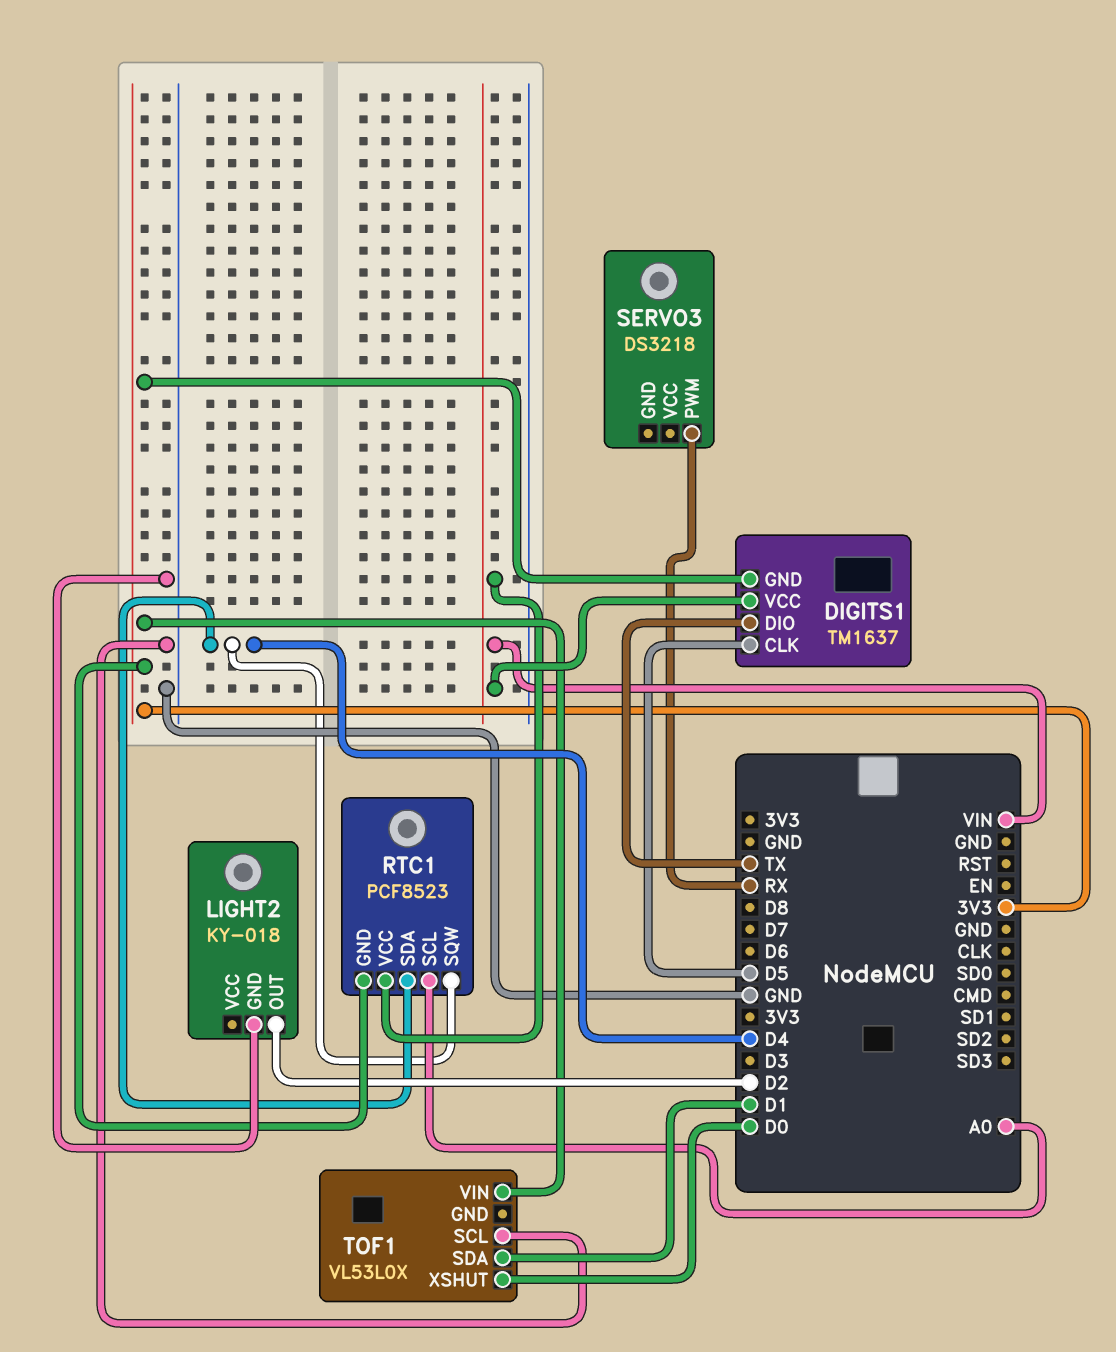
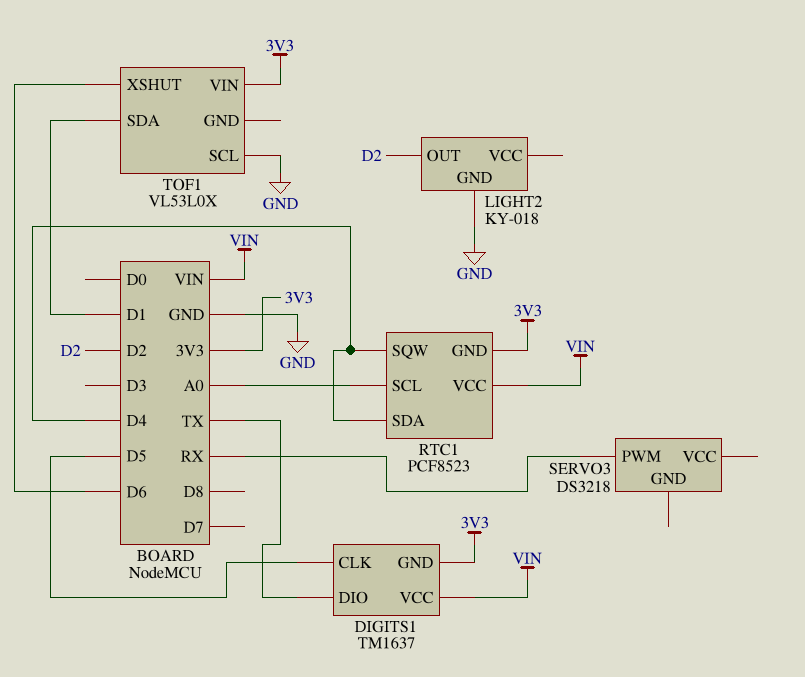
TOF1 pin XSHUT: D0 -> D6

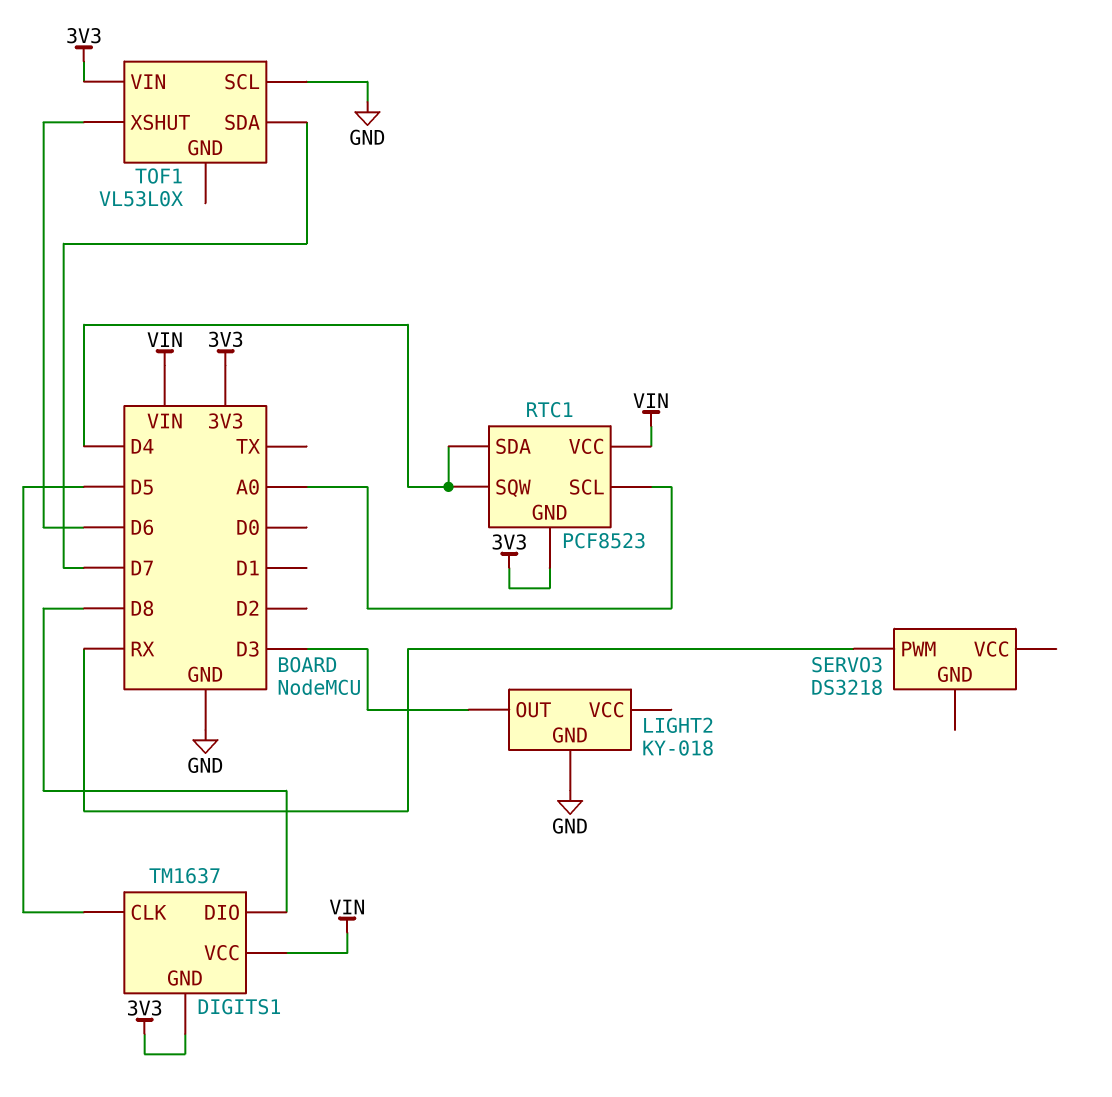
DIGITS1 pin DIO: TX -> D8
LIGHT2 pin OUT: D2 -> D3
TOF1 pin SDA: D1 -> D7

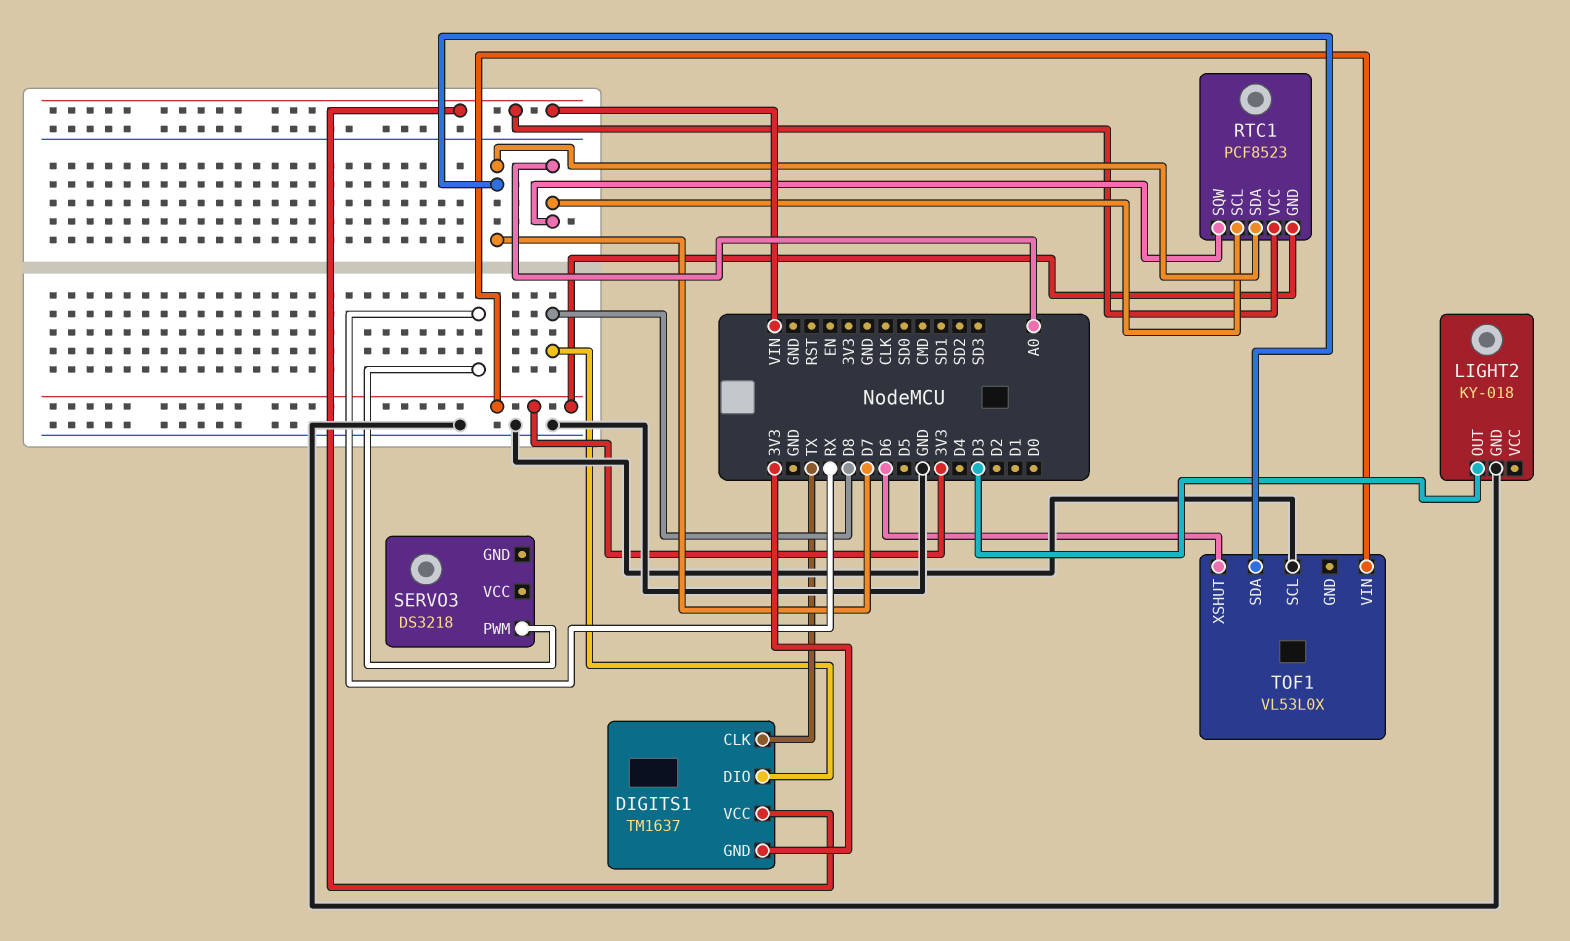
DIGITS1 pin CLK: D5 -> TX
RTC1 pin SDA: D4 -> D7
RTC1 pin SQW: D4 -> A0

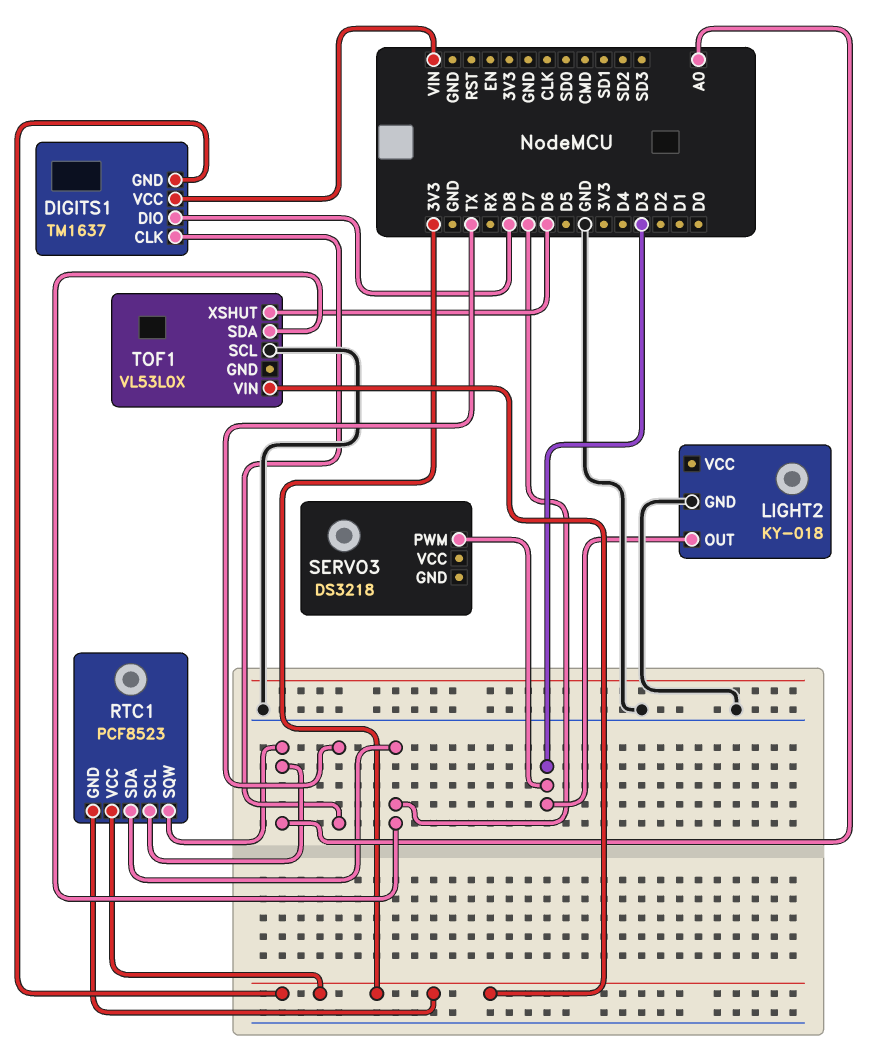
RTC1 pin VCC: VIN -> 3V3
SERVO3 pin PWM: RX -> D3

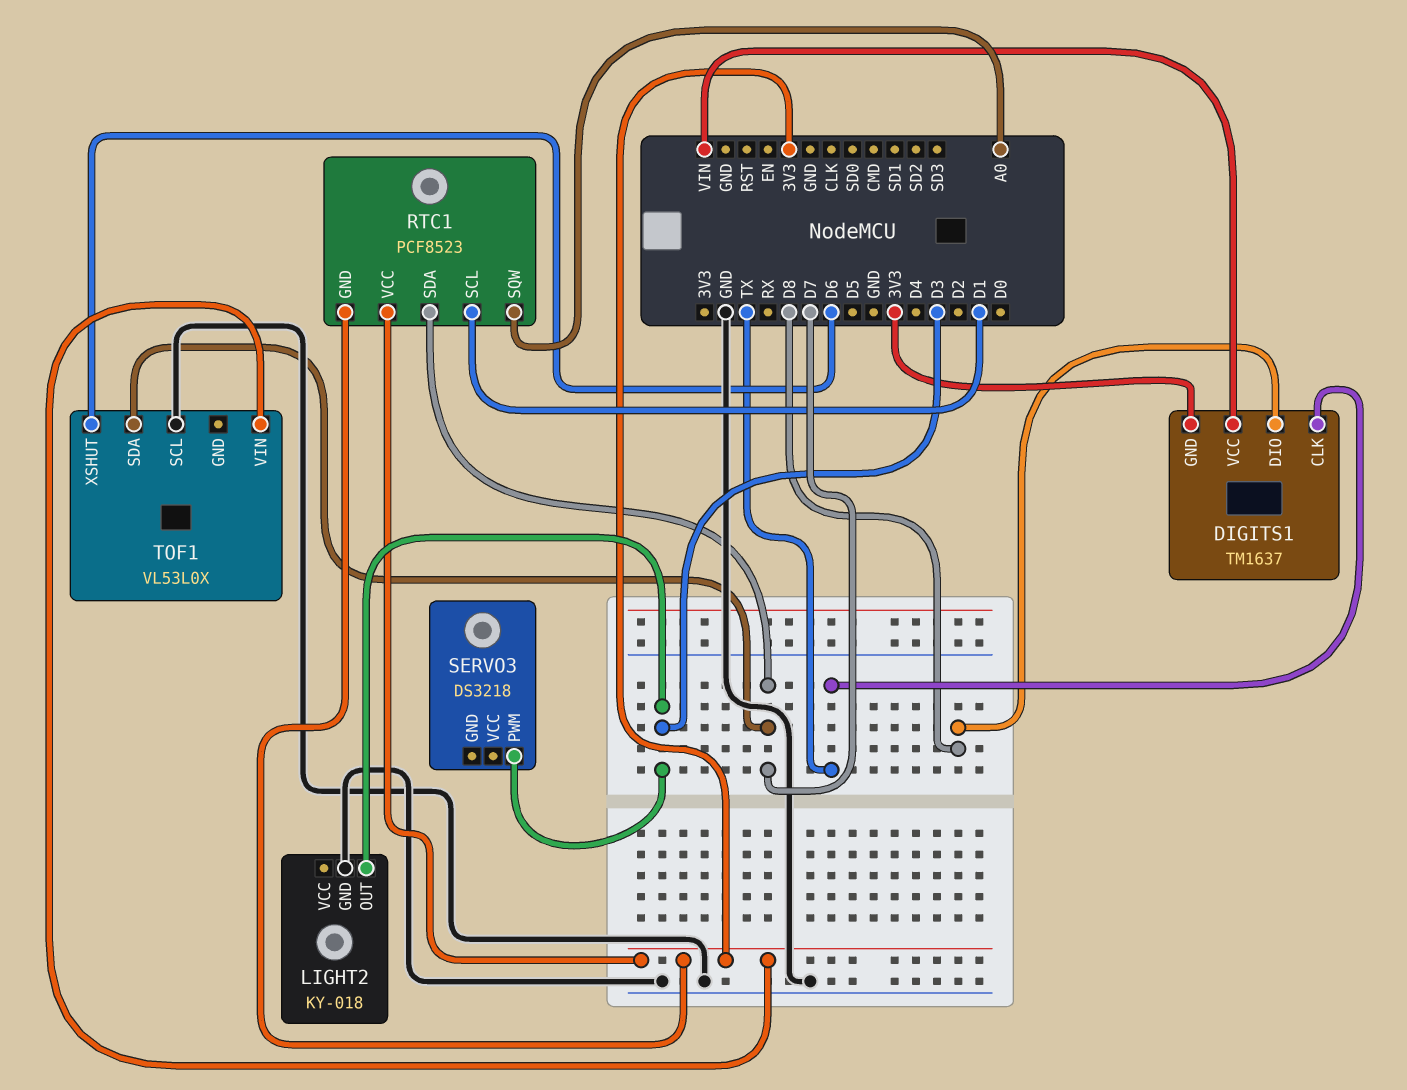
RTC1 pin SCL: A0 -> D1

